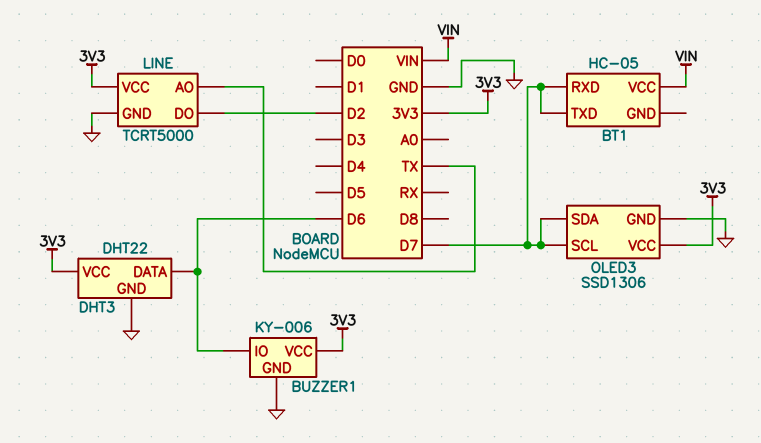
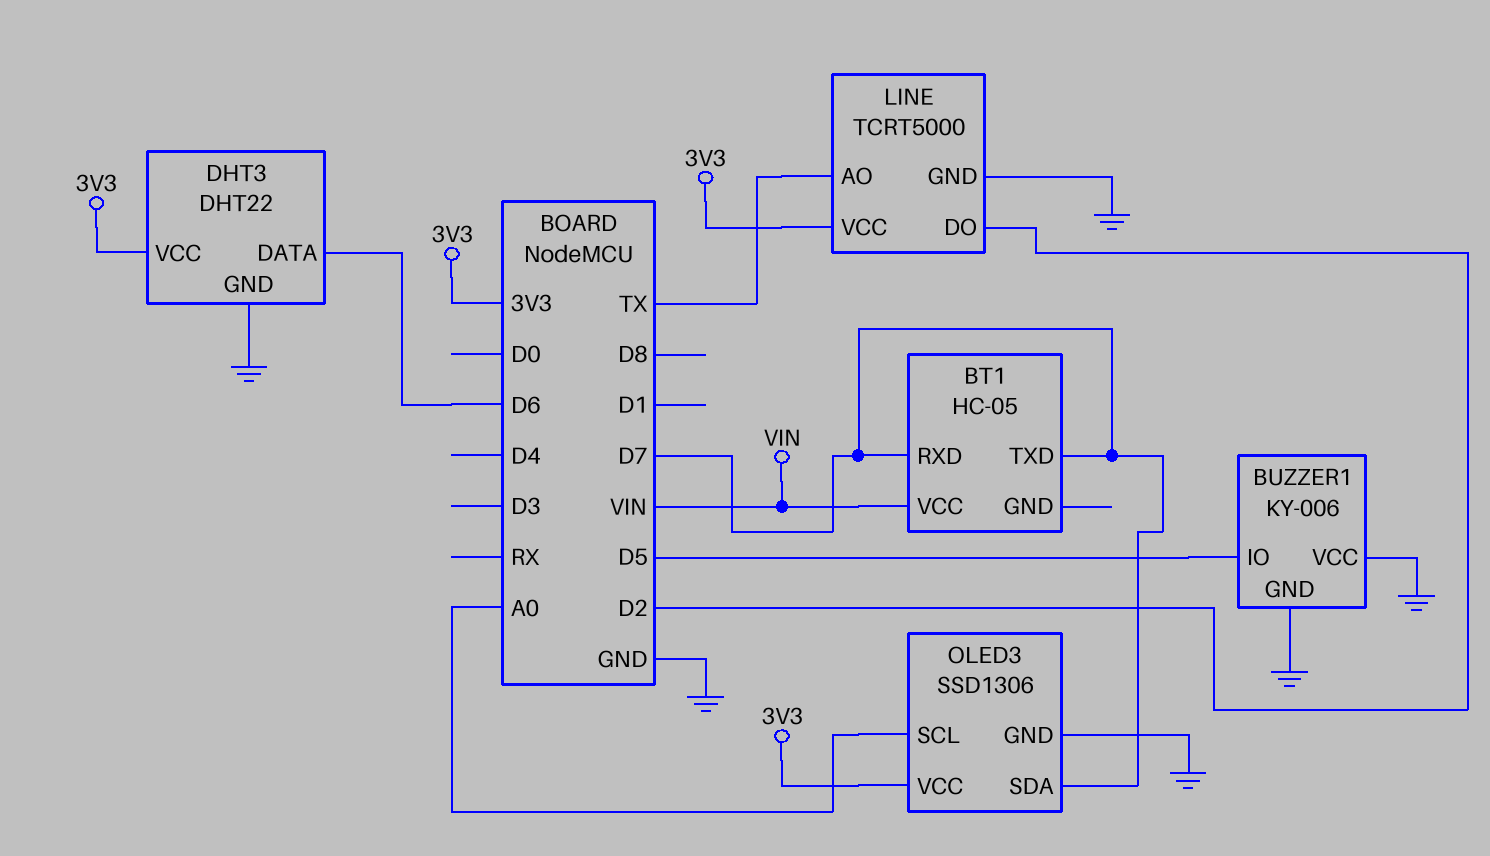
BUZZER1 pin IO: D6 -> D5
BUZZER1 pin VCC: 3V3 -> GND
OLED3 pin SCL: D7 -> A0

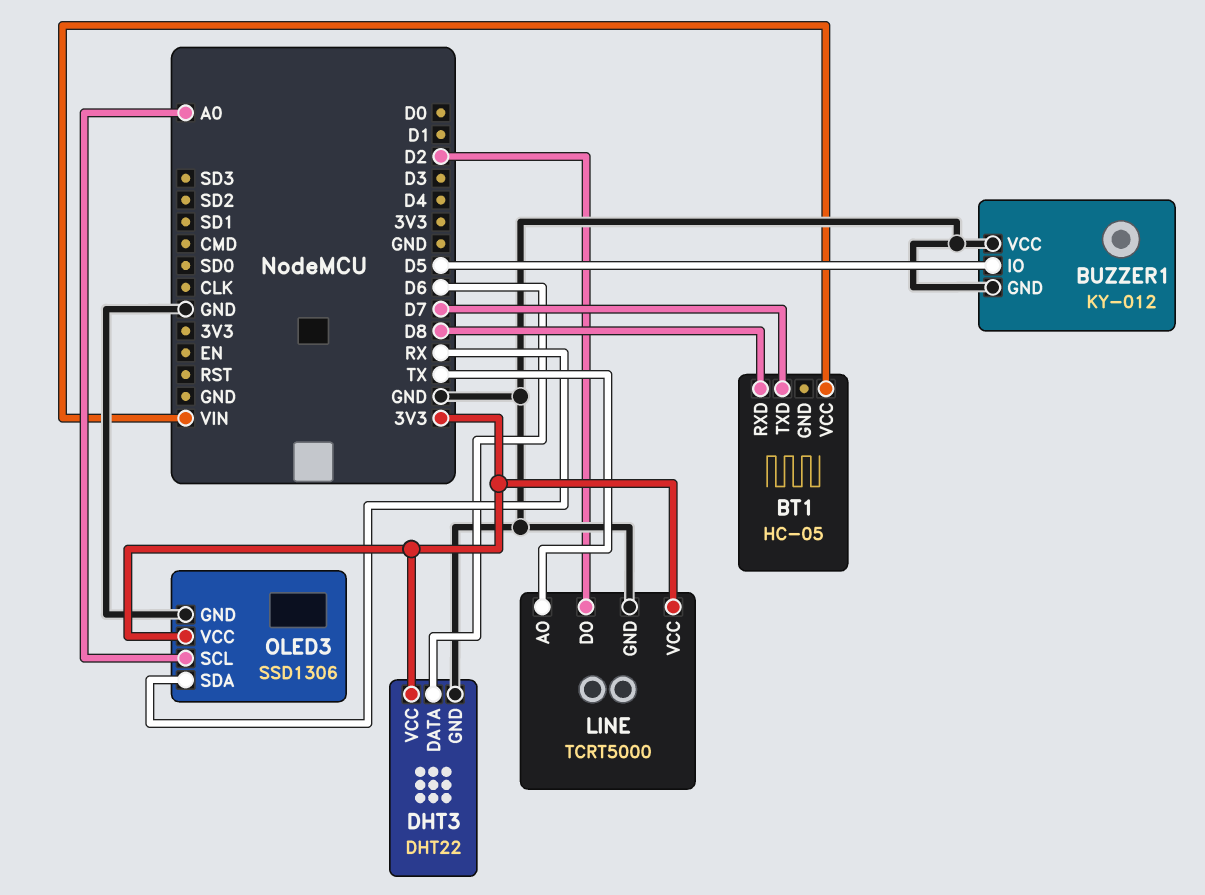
BT1 pin RXD: D7 -> D8
BUZZER1: KY-006 -> KY-012
OLED3 pin SDA: D7 -> RX

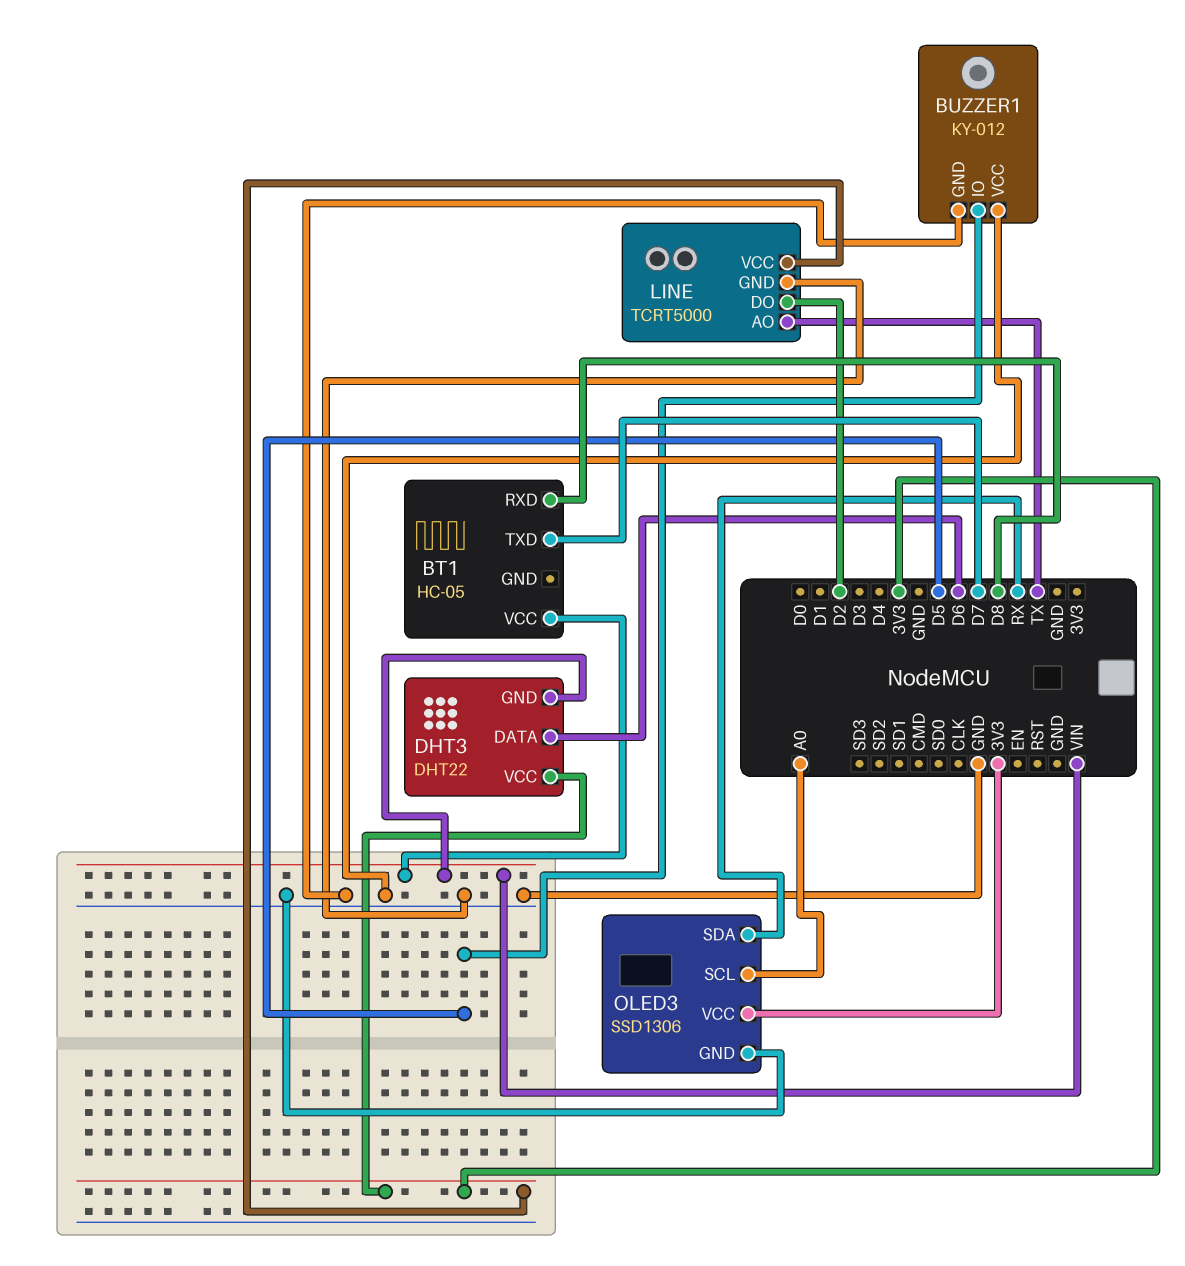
DHT3 pin GND: GND -> VIN

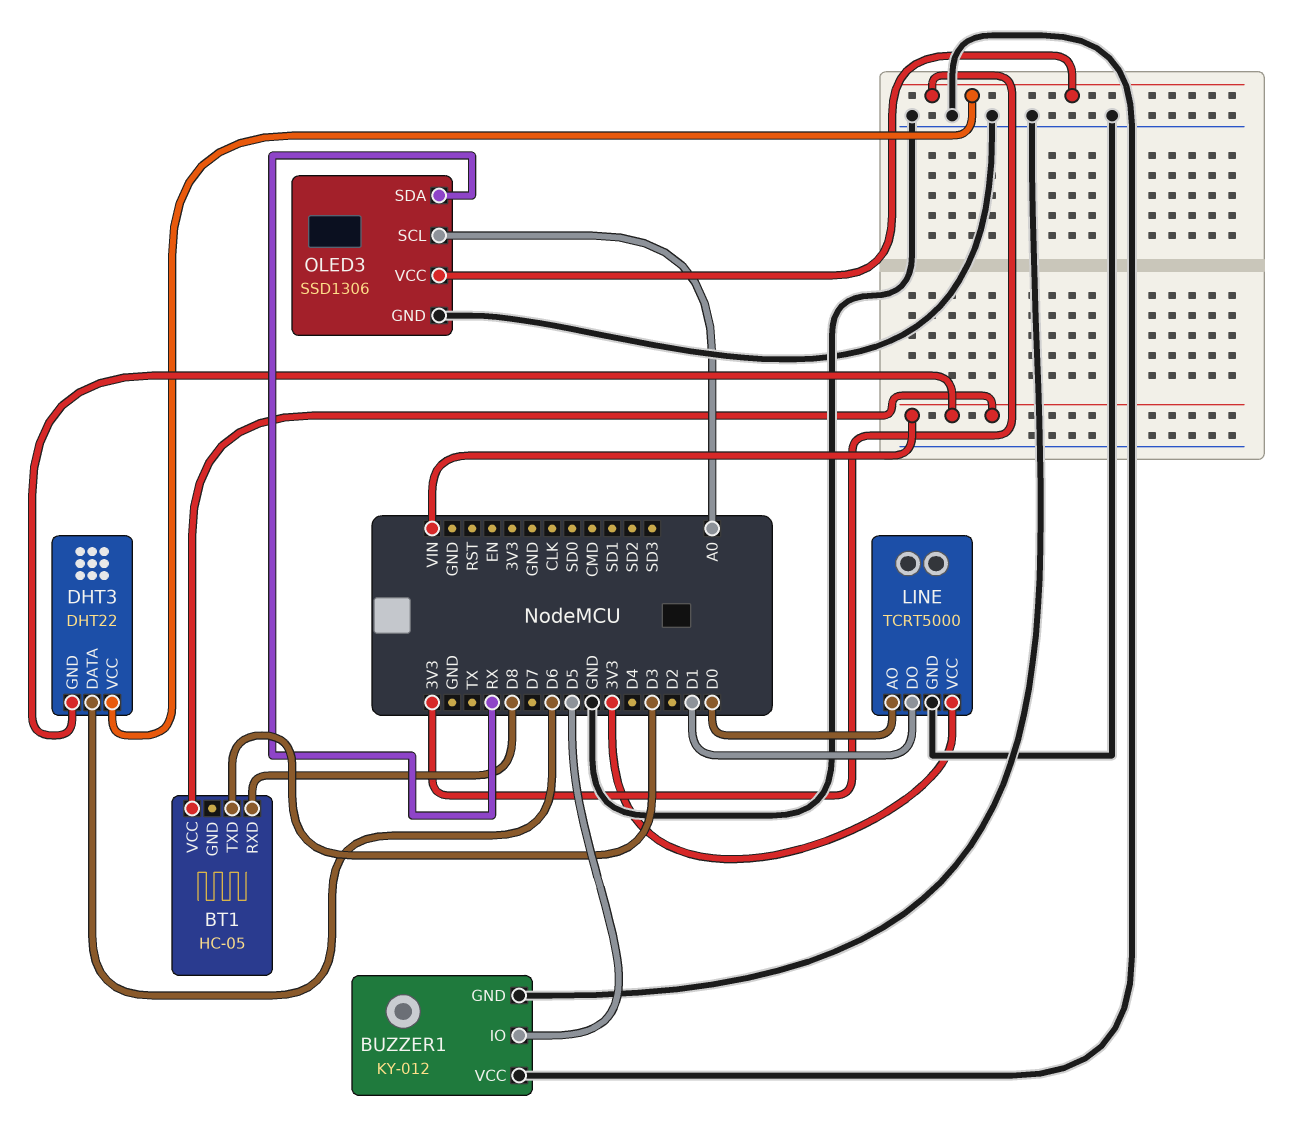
BT1 pin TXD: D7 -> D3
LINE pin AO: TX -> D0
LINE pin DO: D2 -> D1

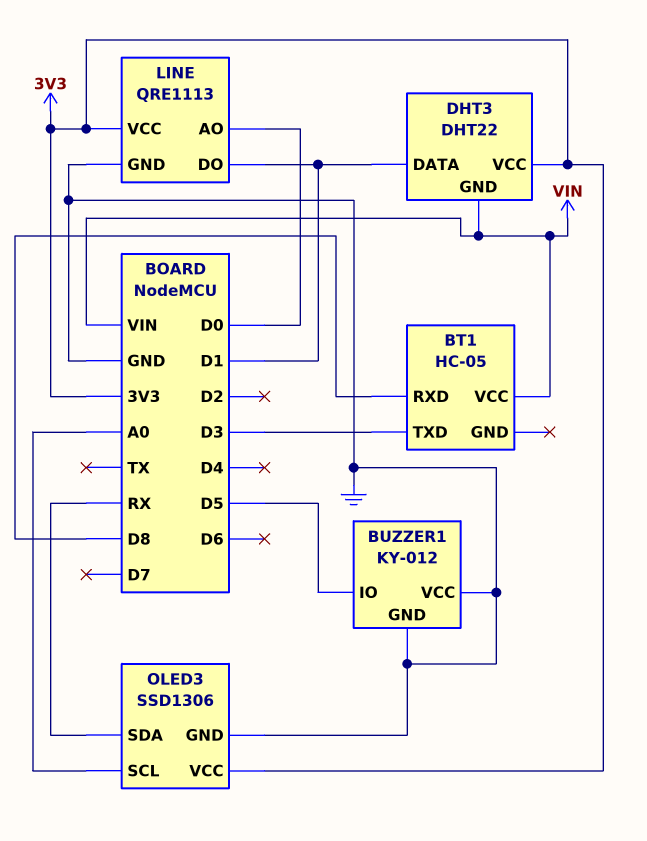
DHT3 pin DATA: D6 -> D1
LINE: TCRT5000 -> QRE1113

